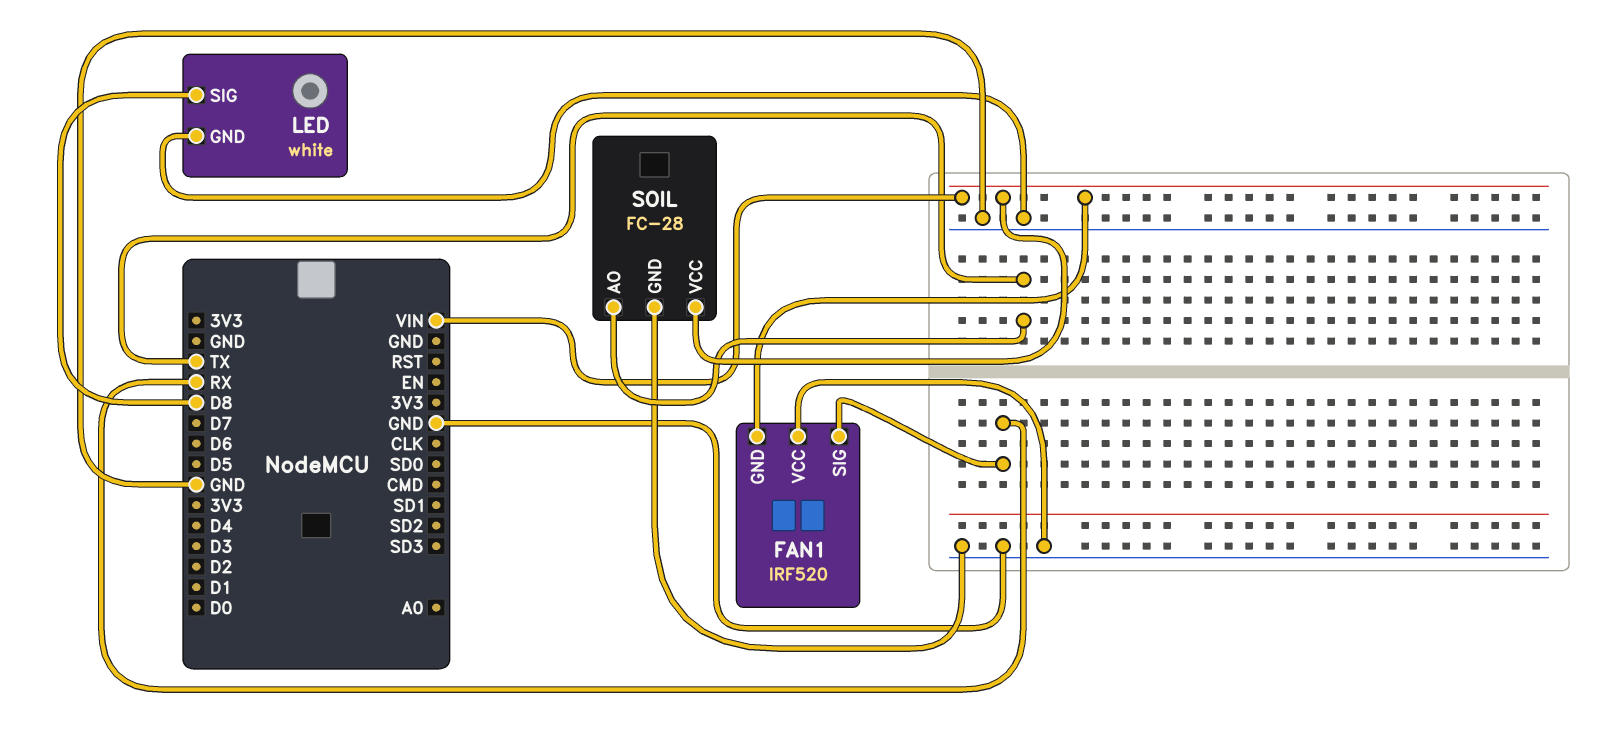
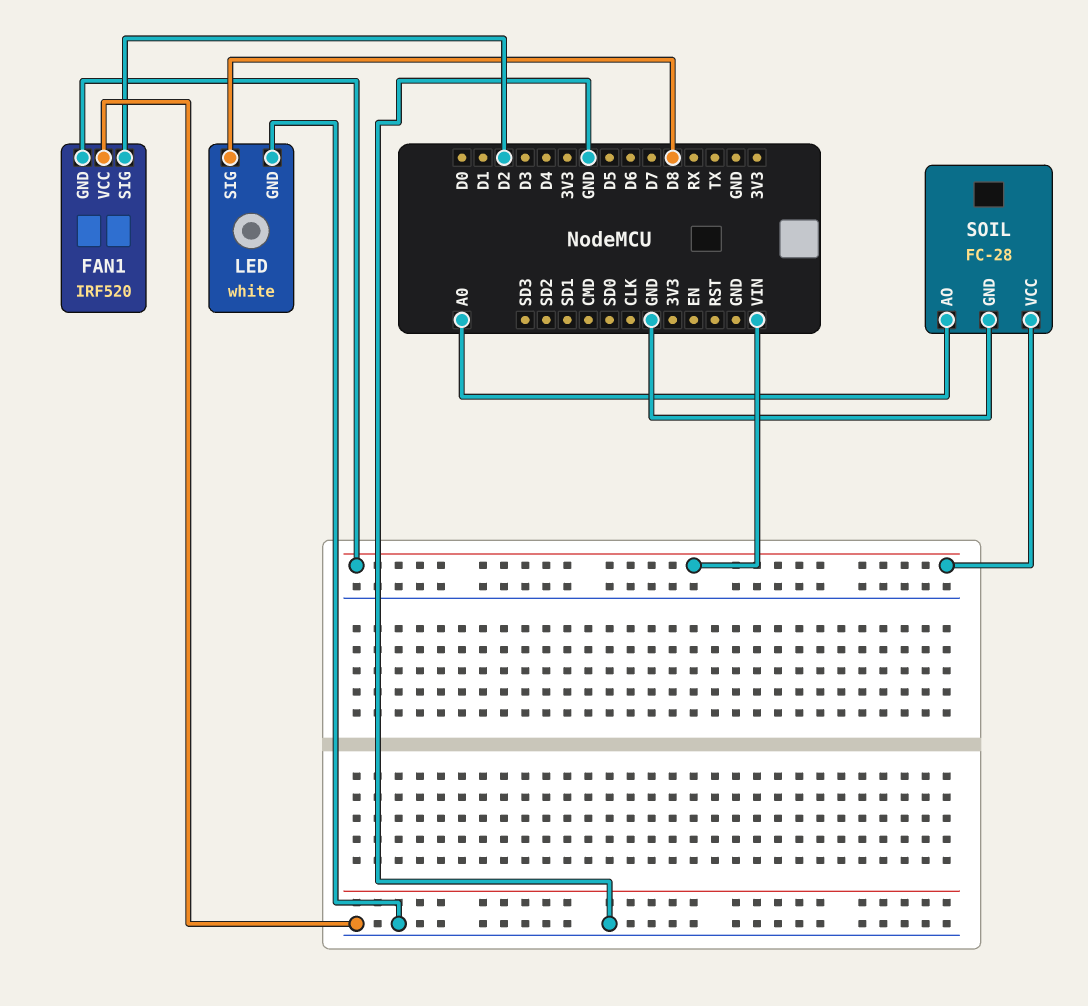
FAN1 pin SIG: RX -> D2
SOIL pin AO: TX -> A0

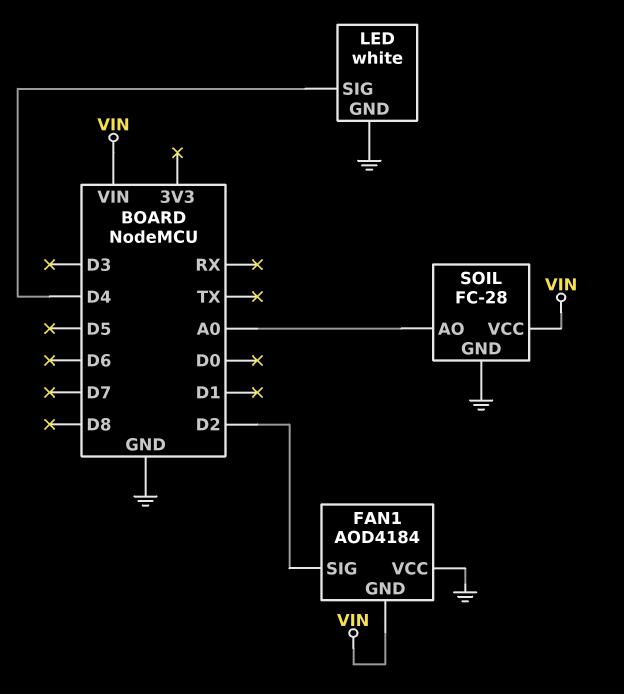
FAN1: IRF520 -> AOD4184
LED pin SIG: D8 -> D4

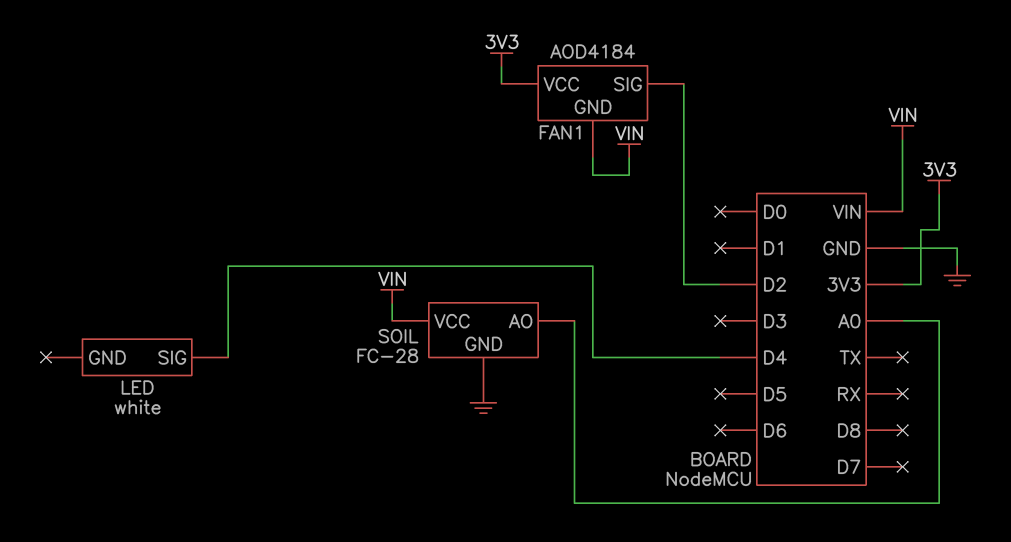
FAN1 pin VCC: GND -> 3V3
LED pin GND: GND -> none

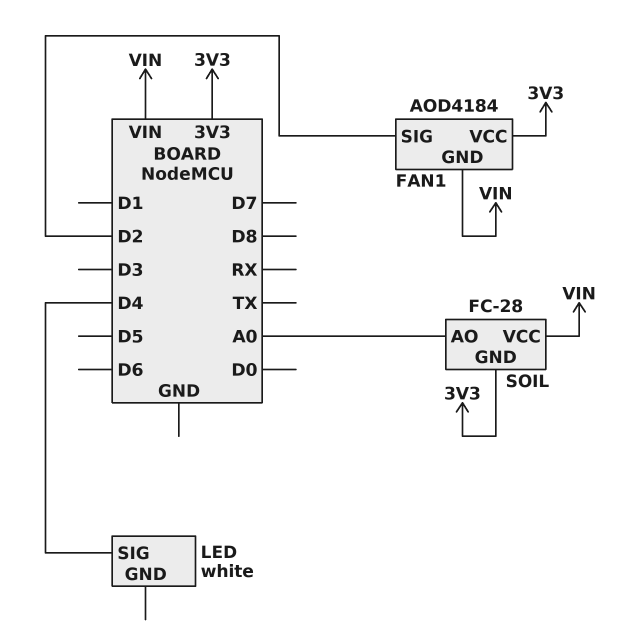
SOIL pin GND: GND -> 3V3

